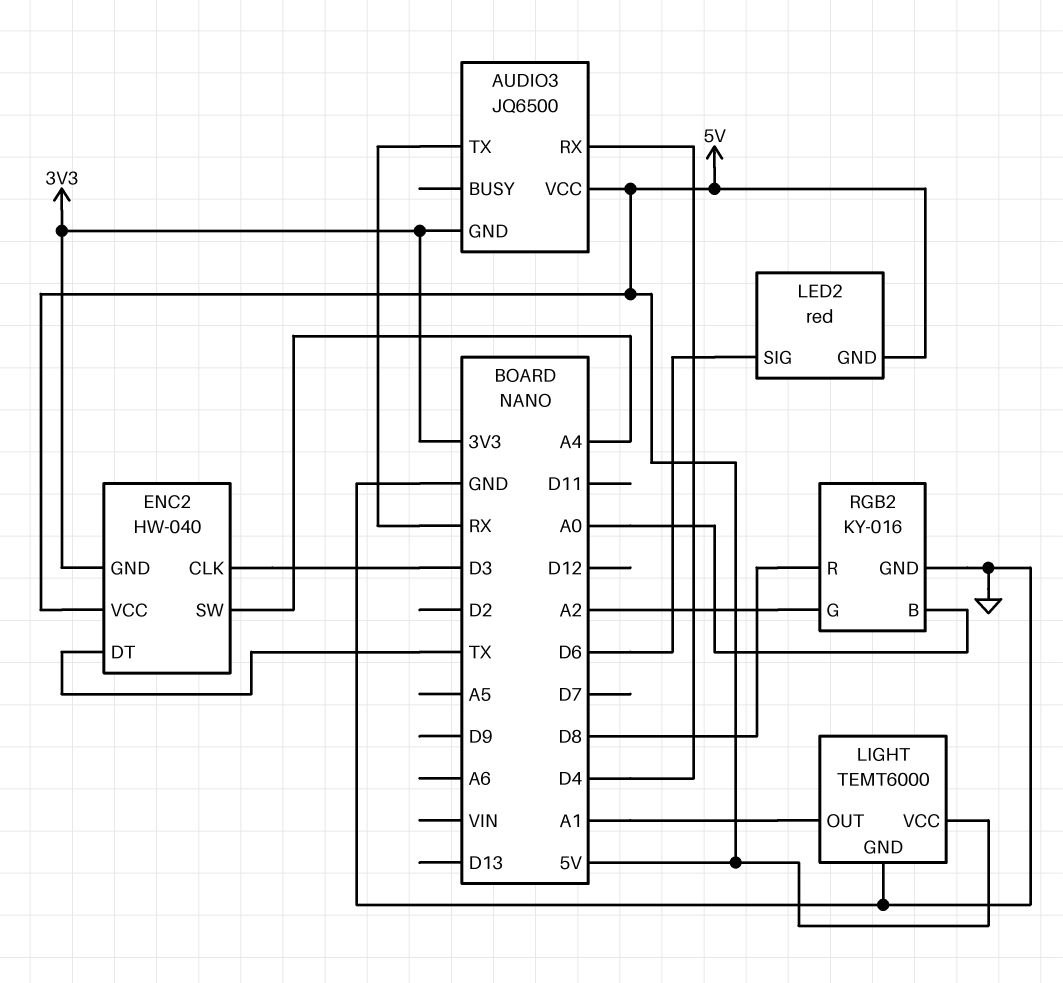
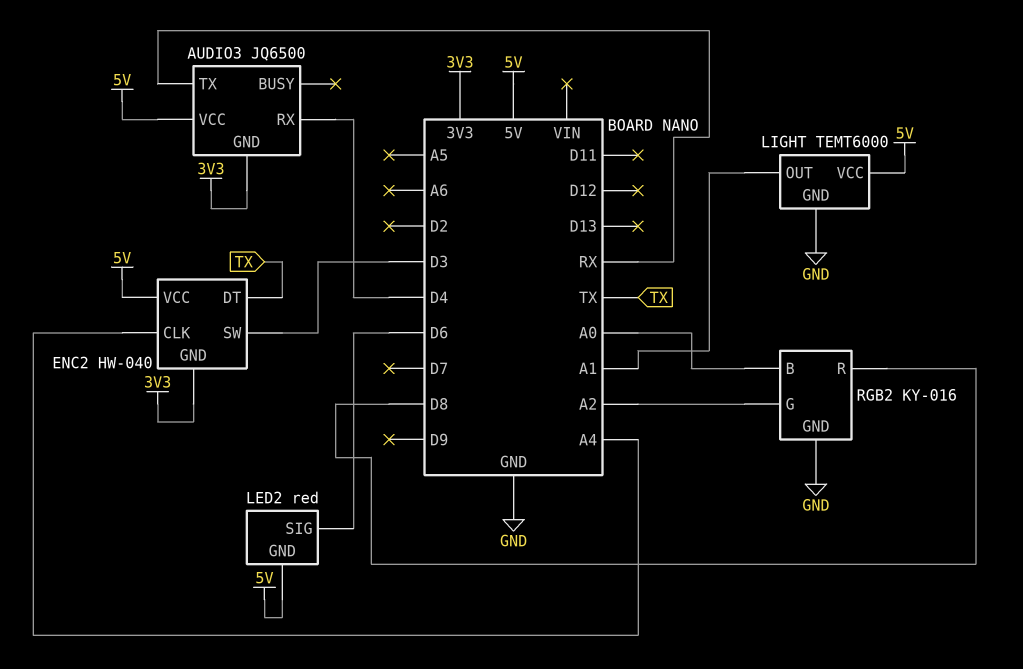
ENC2 pin CLK: D3 -> A4
ENC2 pin SW: A4 -> D3

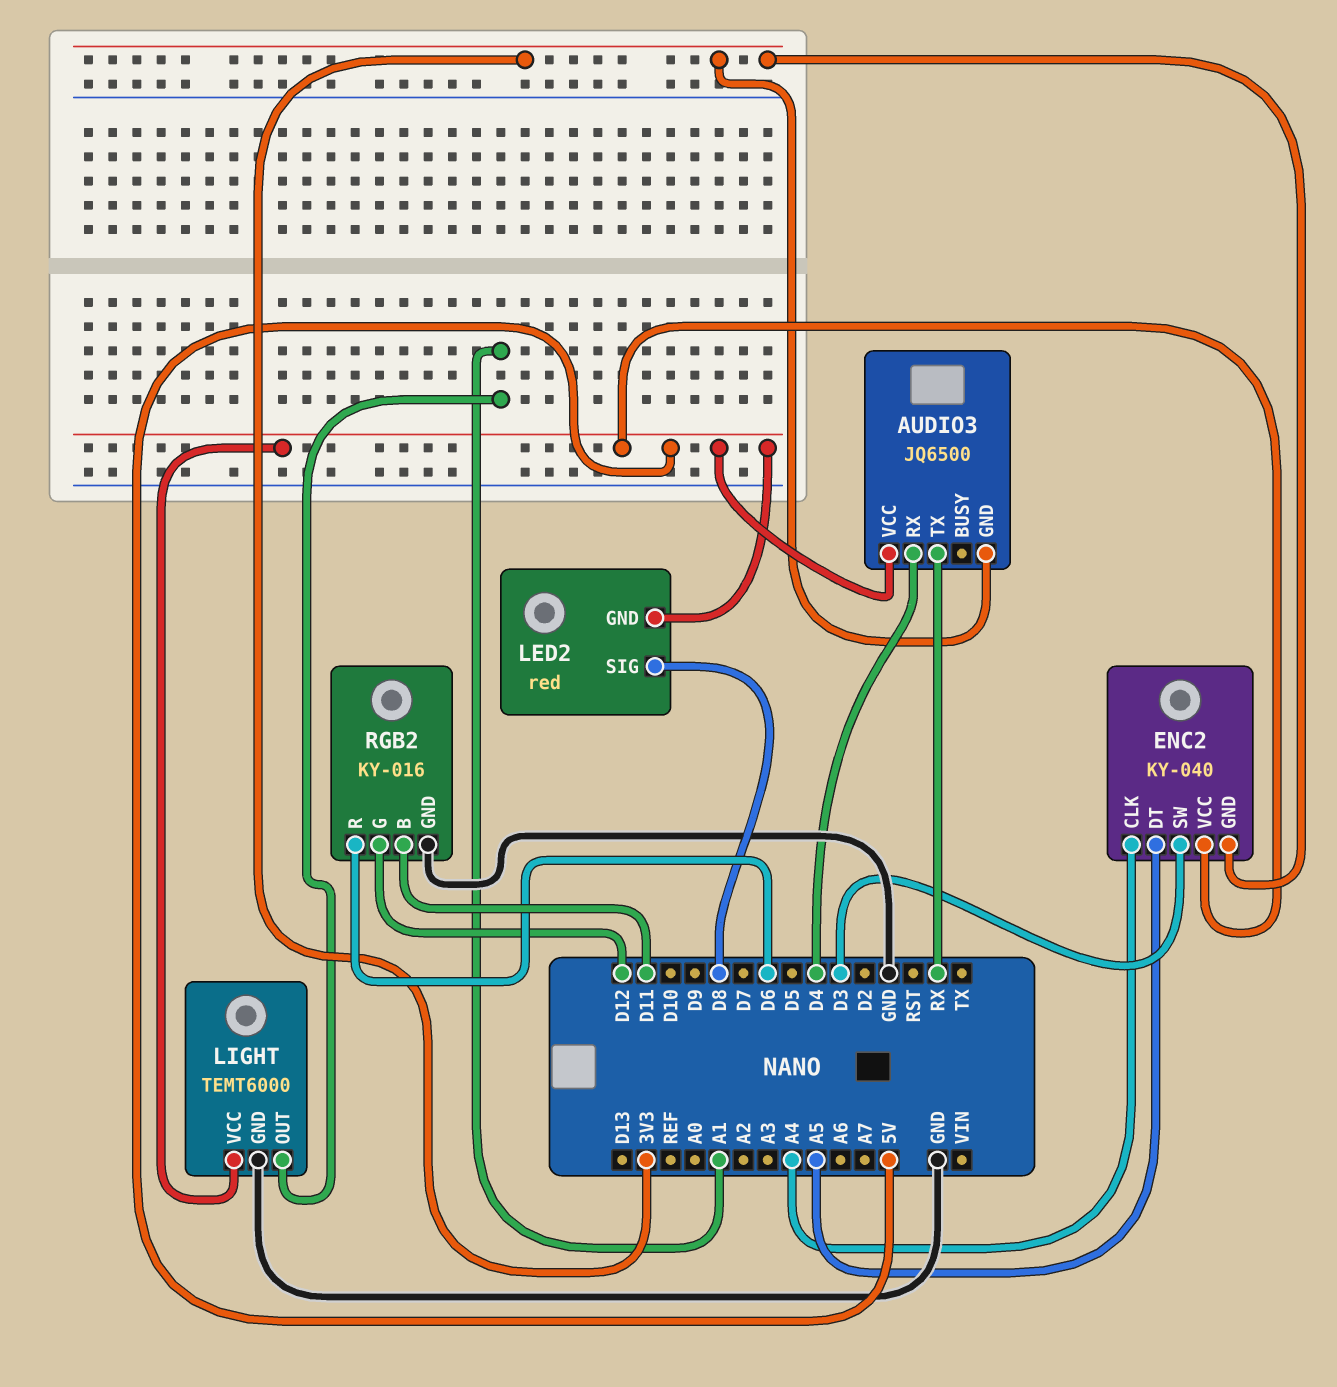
ENC2: HW-040 -> KY-040
ENC2 pin DT: TX -> A5
LED2 pin SIG: D6 -> D8
RGB2 pin B: A0 -> D11
RGB2 pin G: A2 -> D12
RGB2 pin R: D8 -> D6

